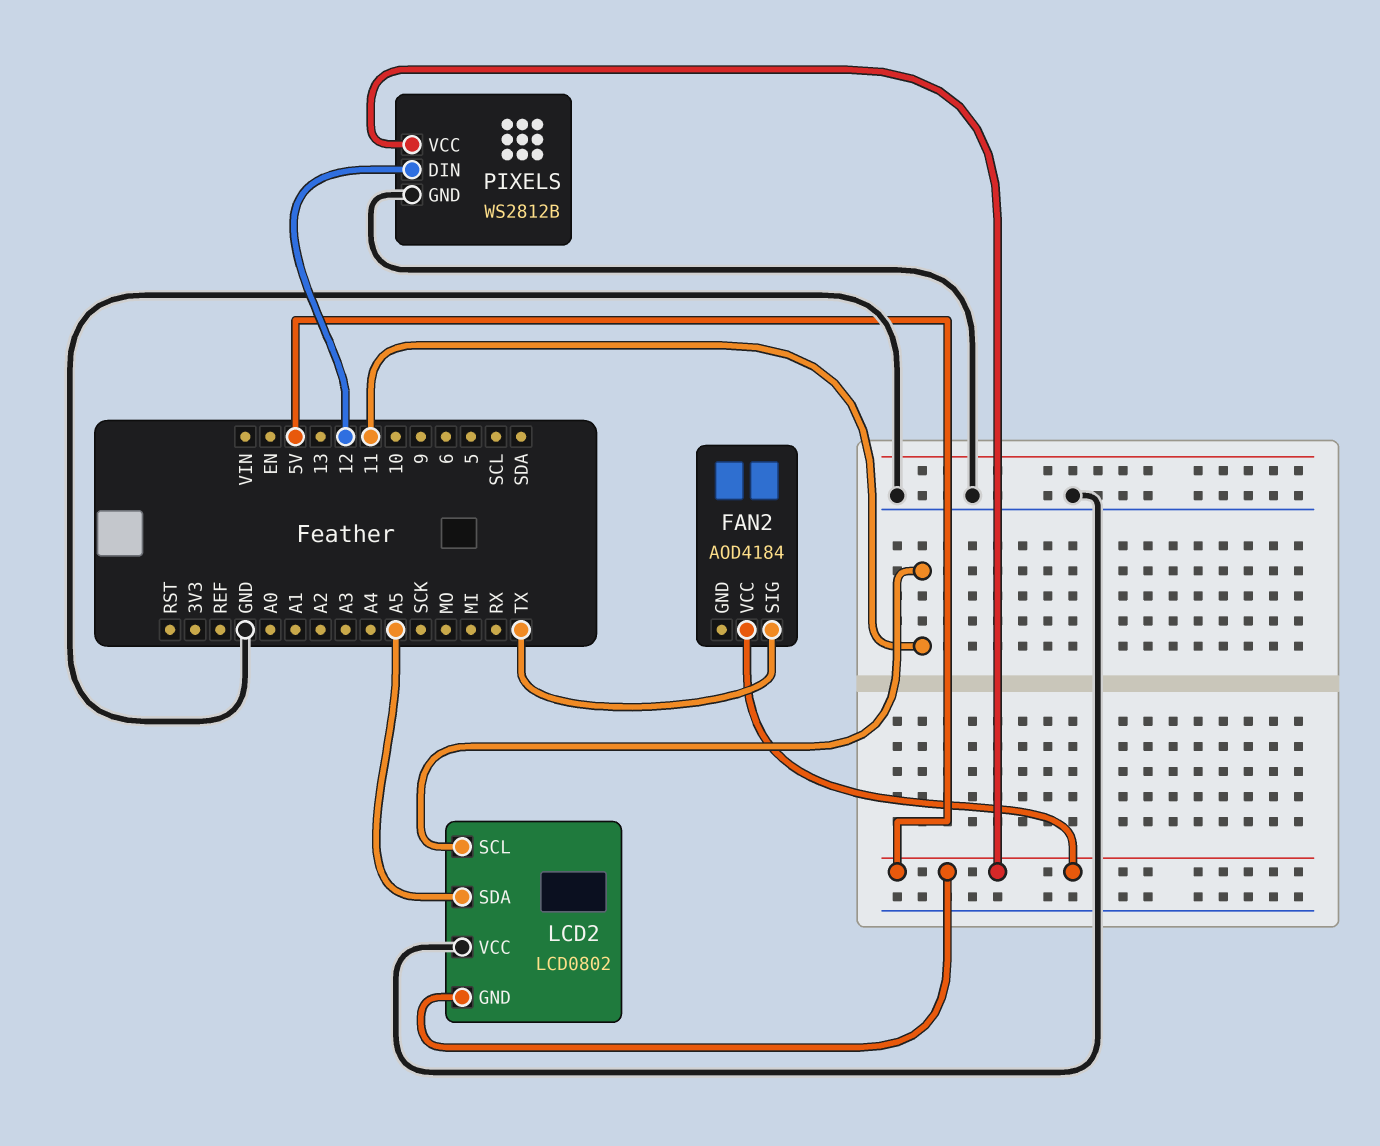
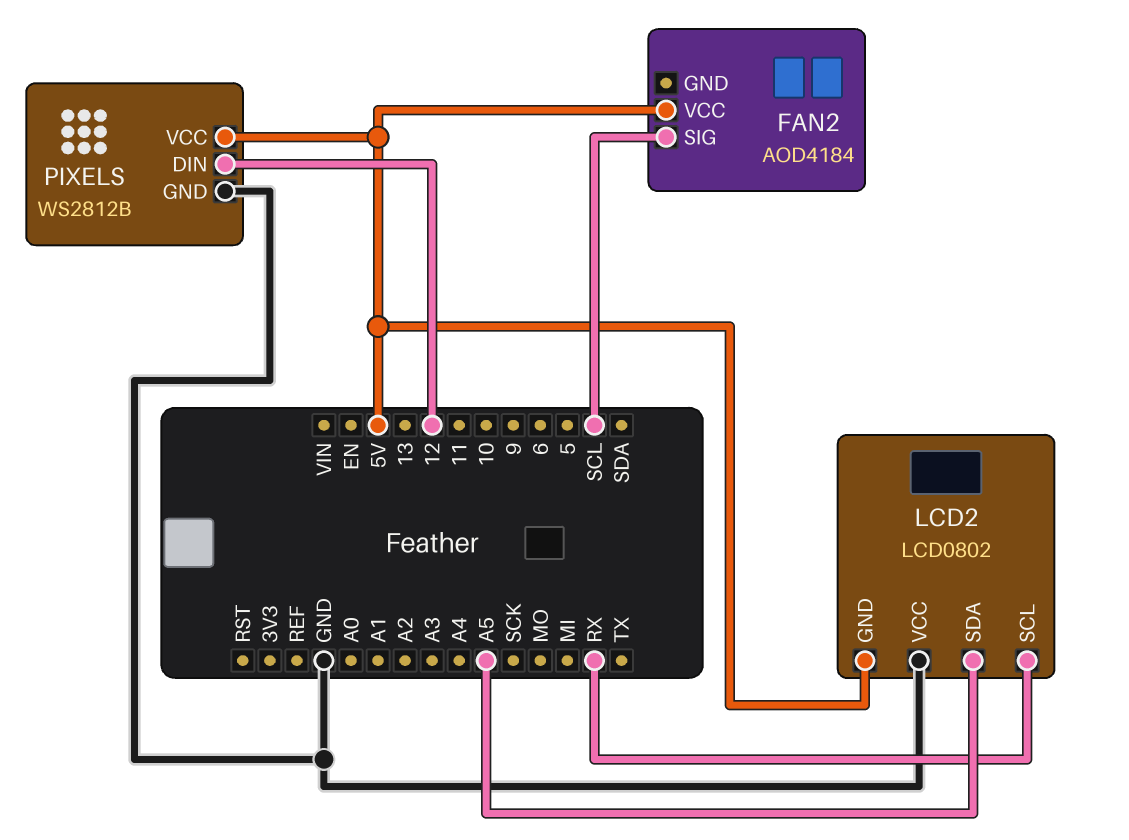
FAN2 pin SIG: TX -> SCL
LCD2 pin SCL: 11 -> RX

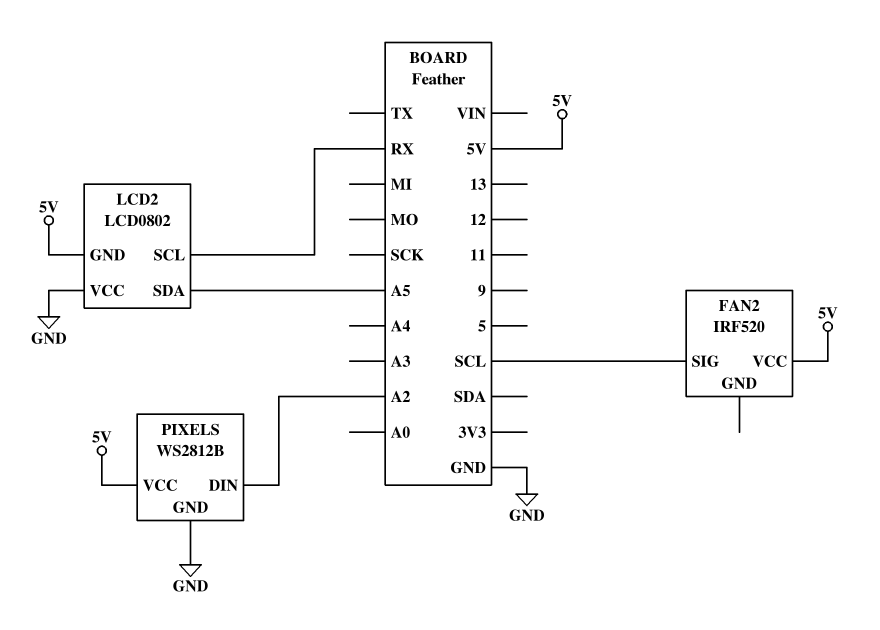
FAN2: AOD4184 -> IRF520
PIXELS pin DIN: 12 -> A2

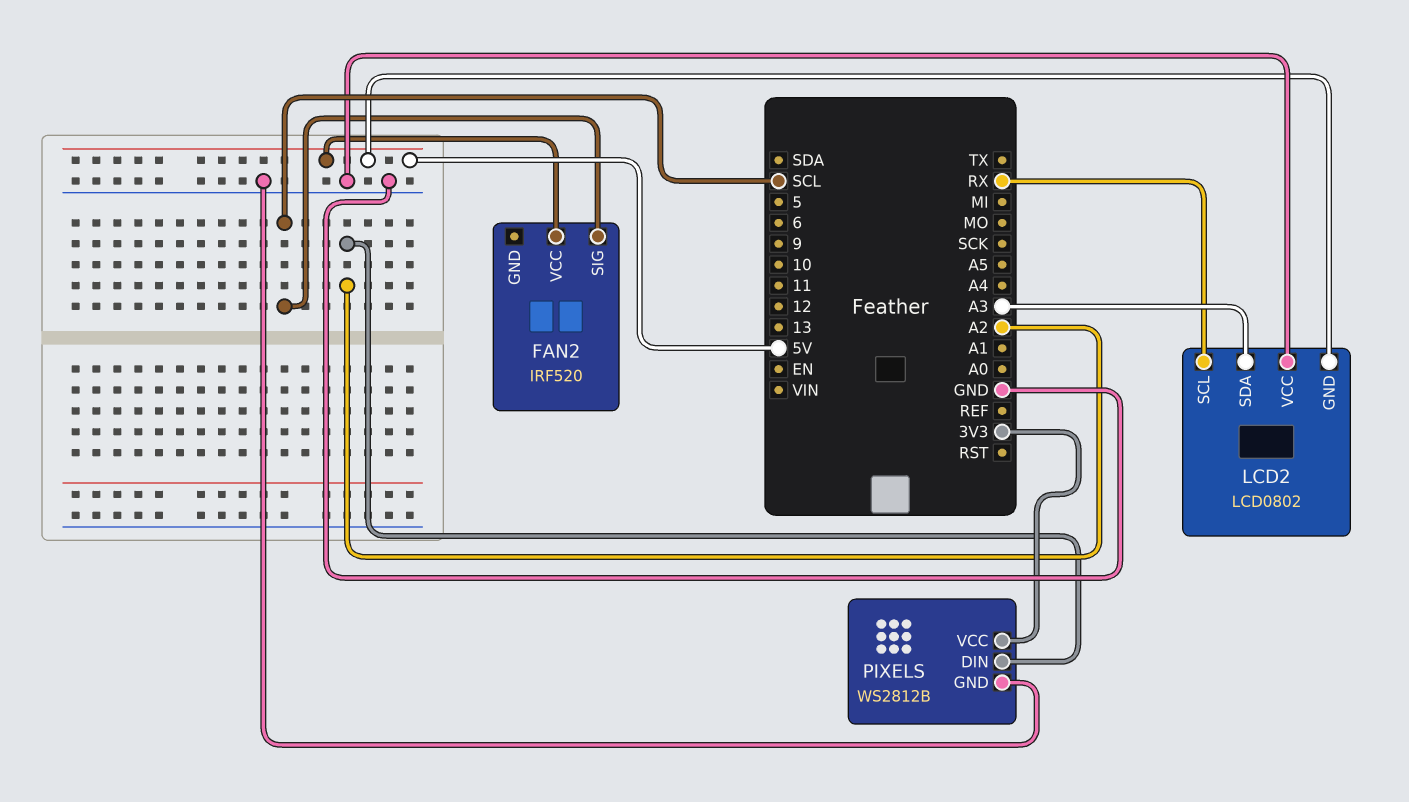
LCD2 pin SDA: A5 -> A3
PIXELS pin VCC: 5V -> 3V3

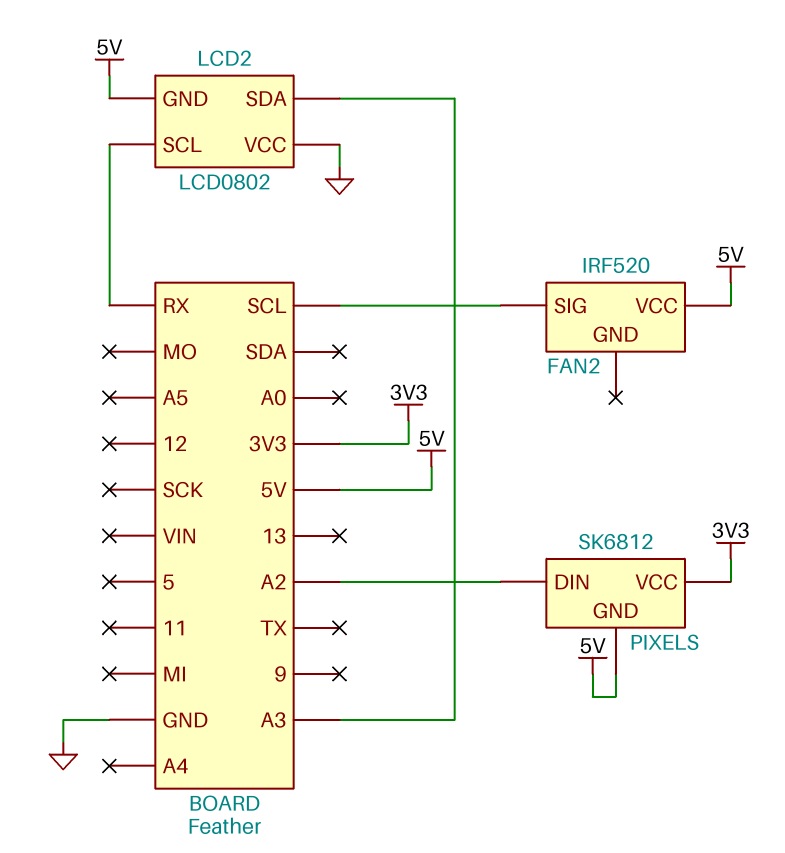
PIXELS: WS2812B -> SK6812
PIXELS pin GND: GND -> 5V

